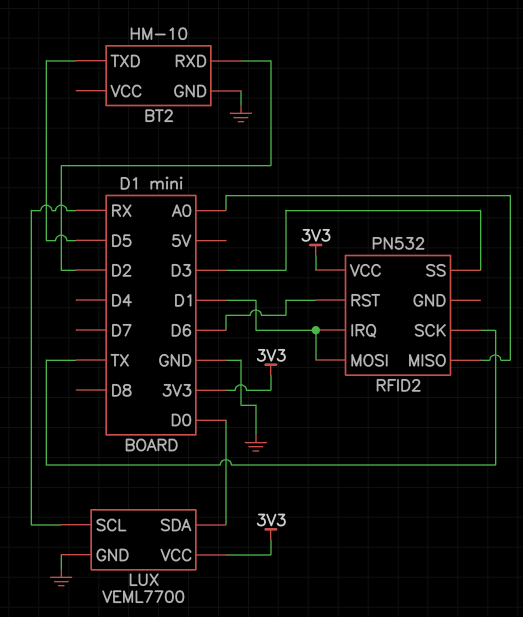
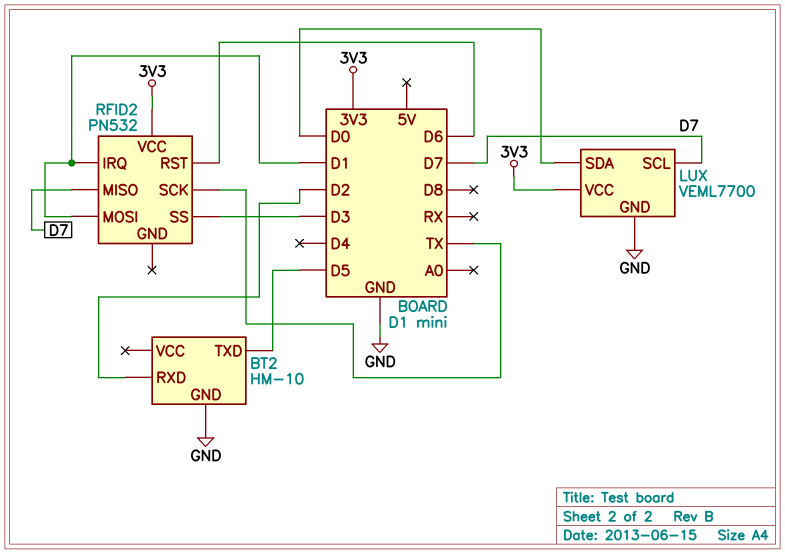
LUX pin SCL: RX -> D7
RFID2 pin MISO: A0 -> D7

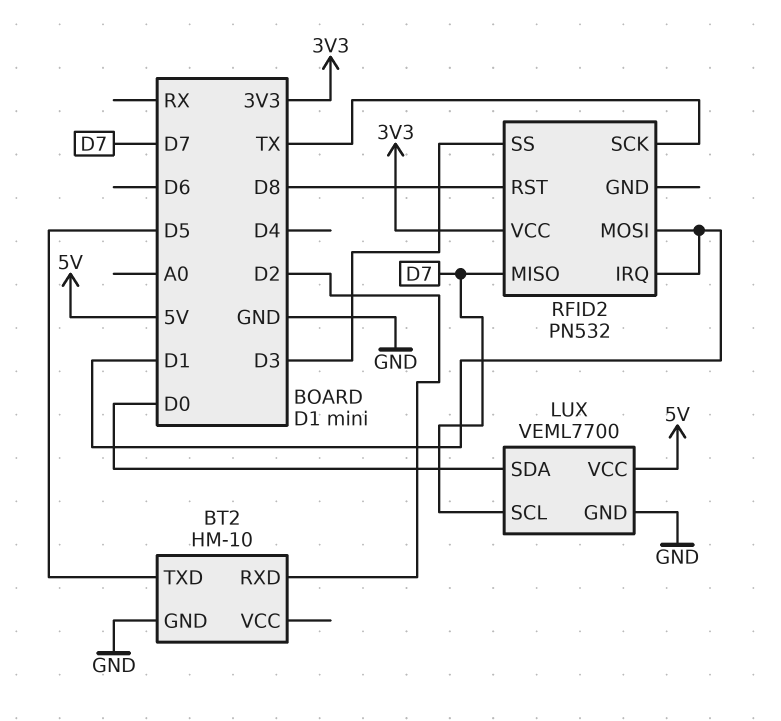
LUX pin VCC: 3V3 -> 5V
RFID2 pin RST: D6 -> D8

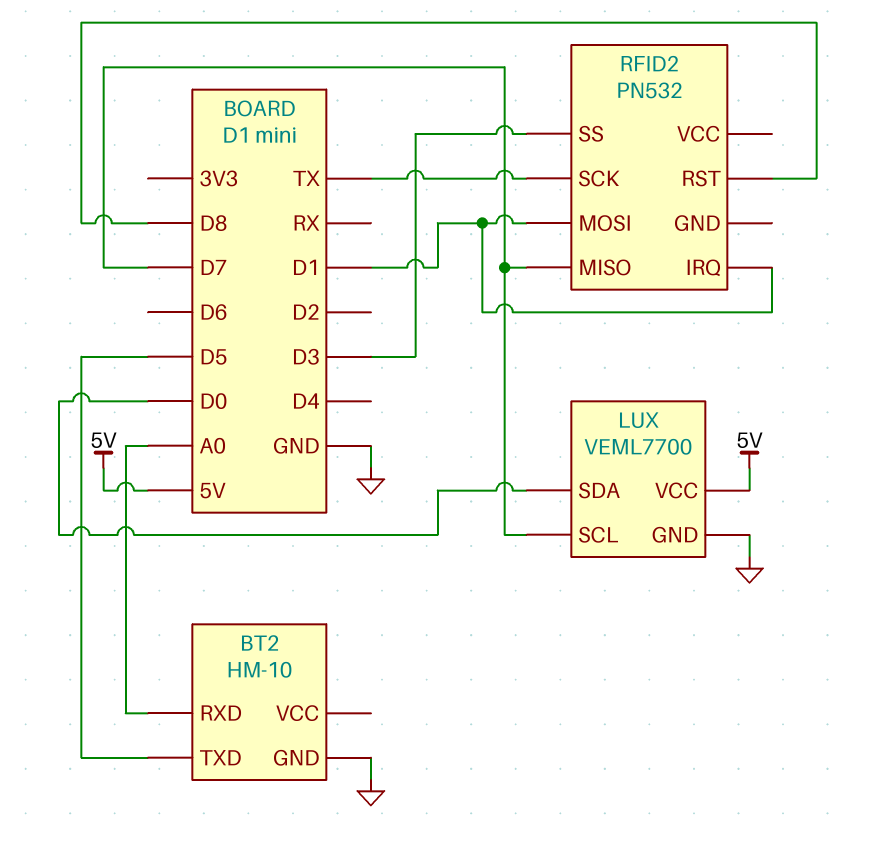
BT2 pin RXD: D2 -> A0
RFID2 pin VCC: 3V3 -> none

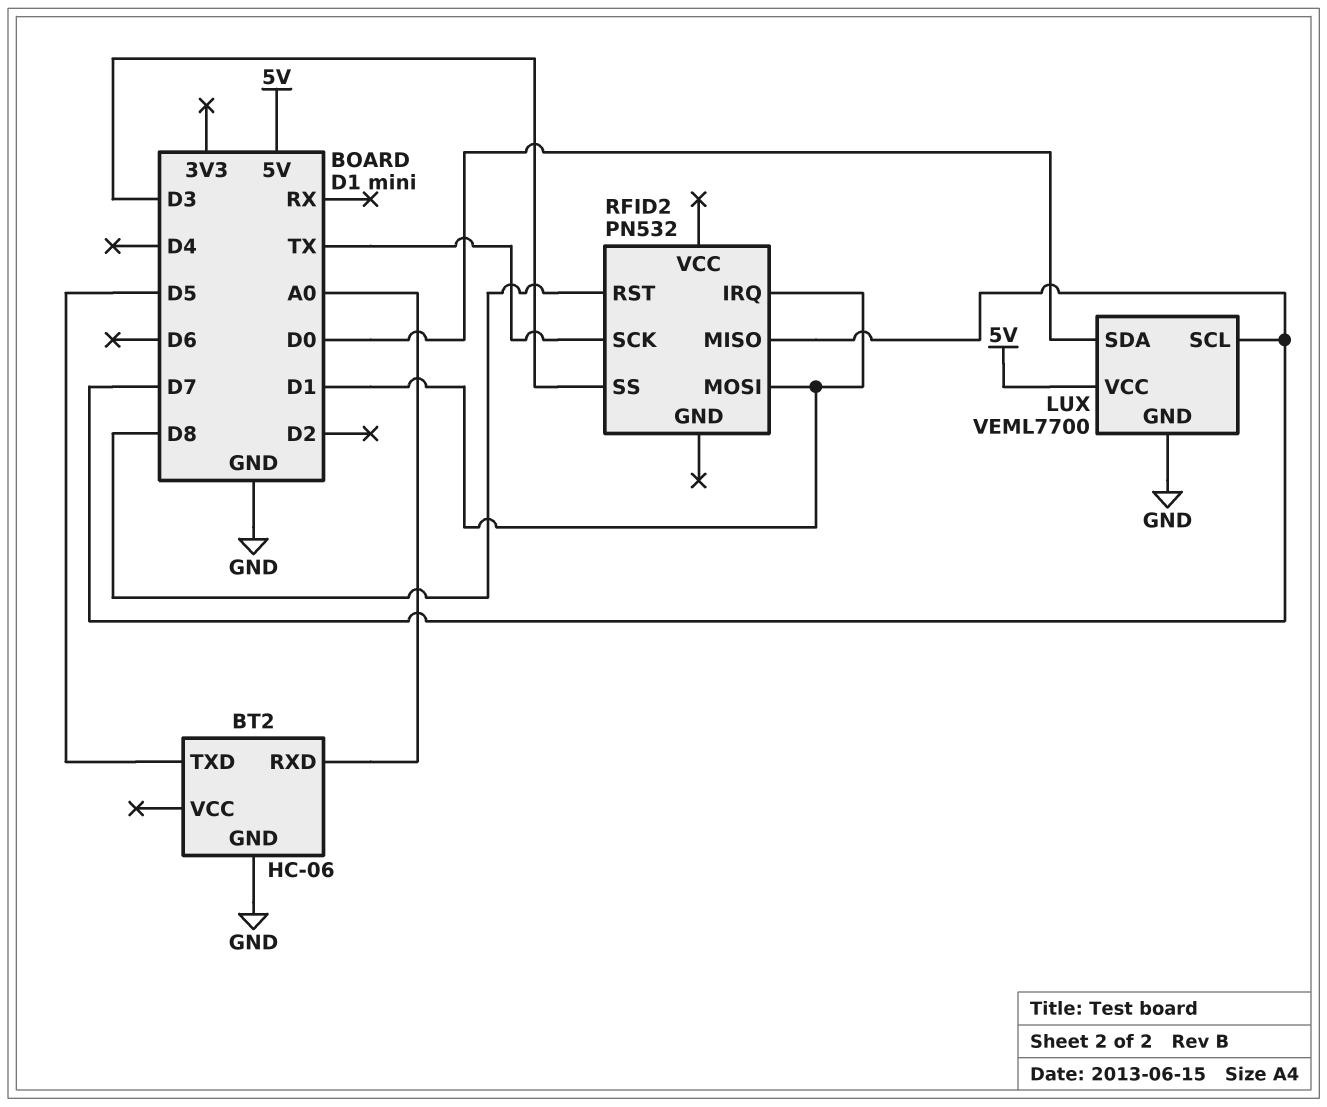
BT2: HM-10 -> HC-06

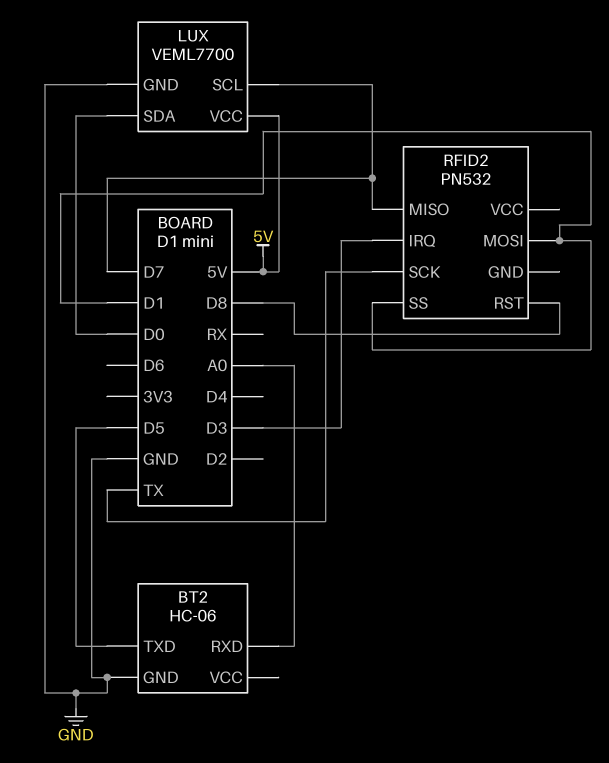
RFID2 pin IRQ: D1 -> D3
RFID2 pin SS: D3 -> D1

